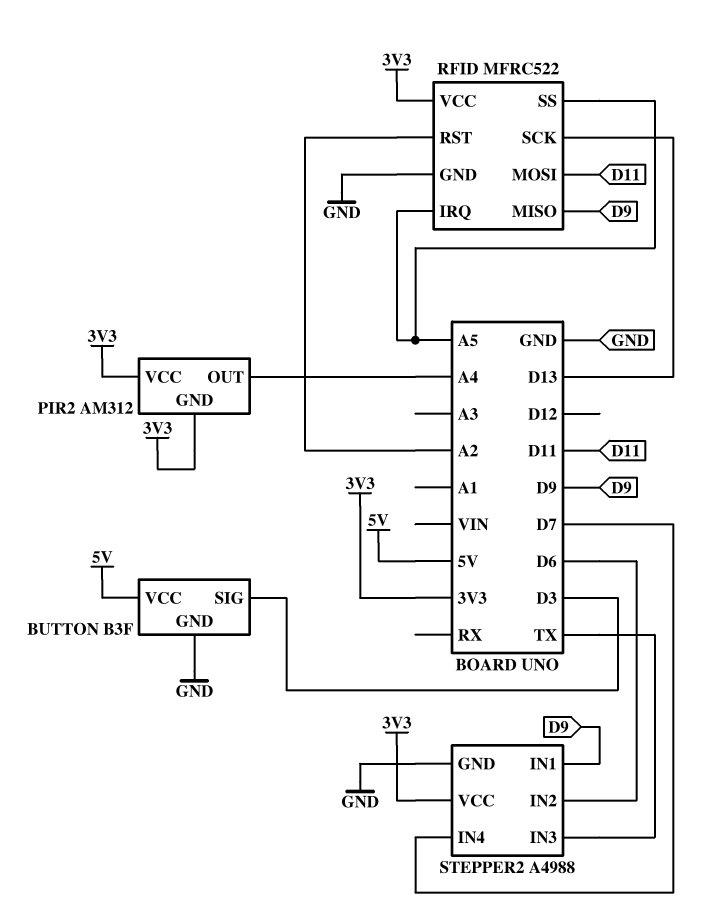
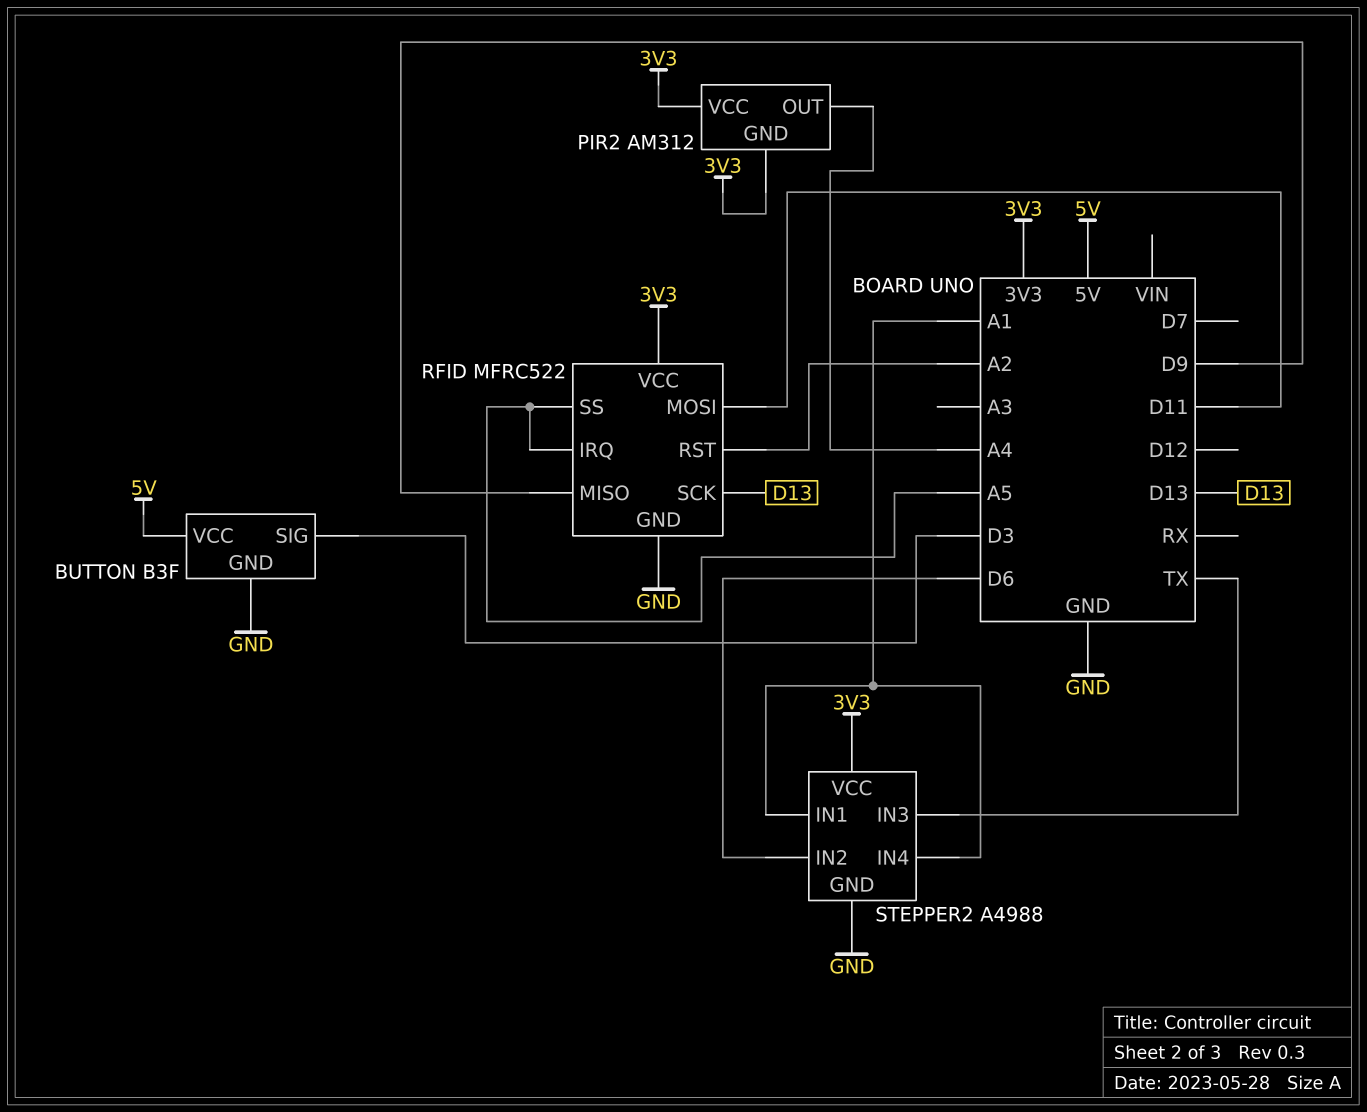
STEPPER2 pin IN1: D9 -> A1
STEPPER2 pin IN4: D7 -> A1

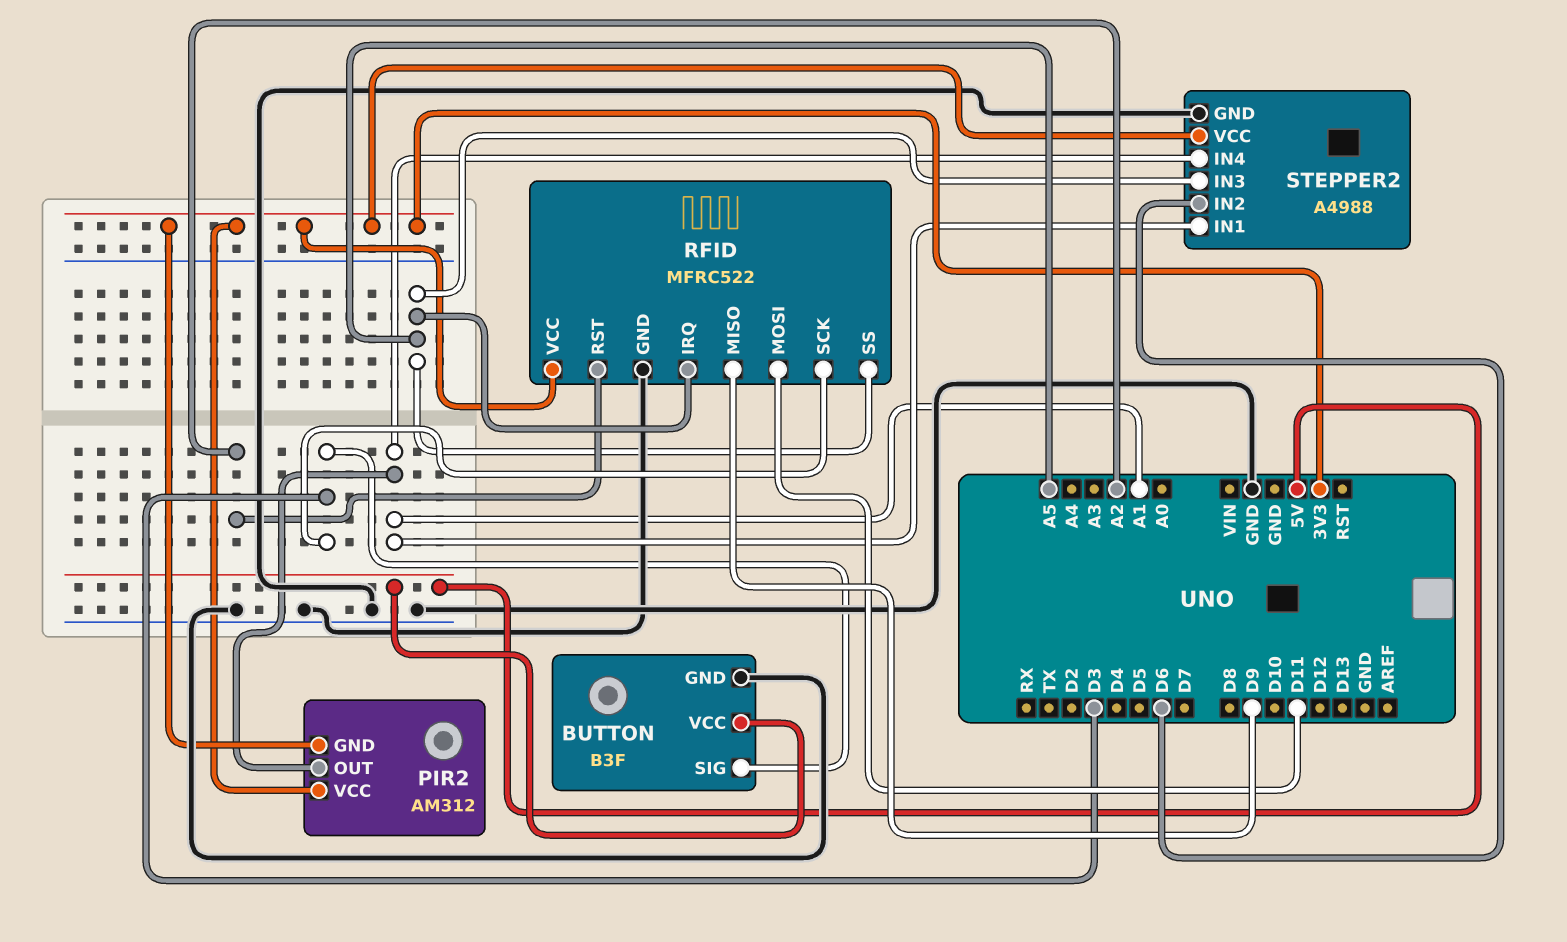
PIR2 pin OUT: A4 -> A1
RFID pin SCK: D13 -> D3
STEPPER2 pin IN3: TX -> A5

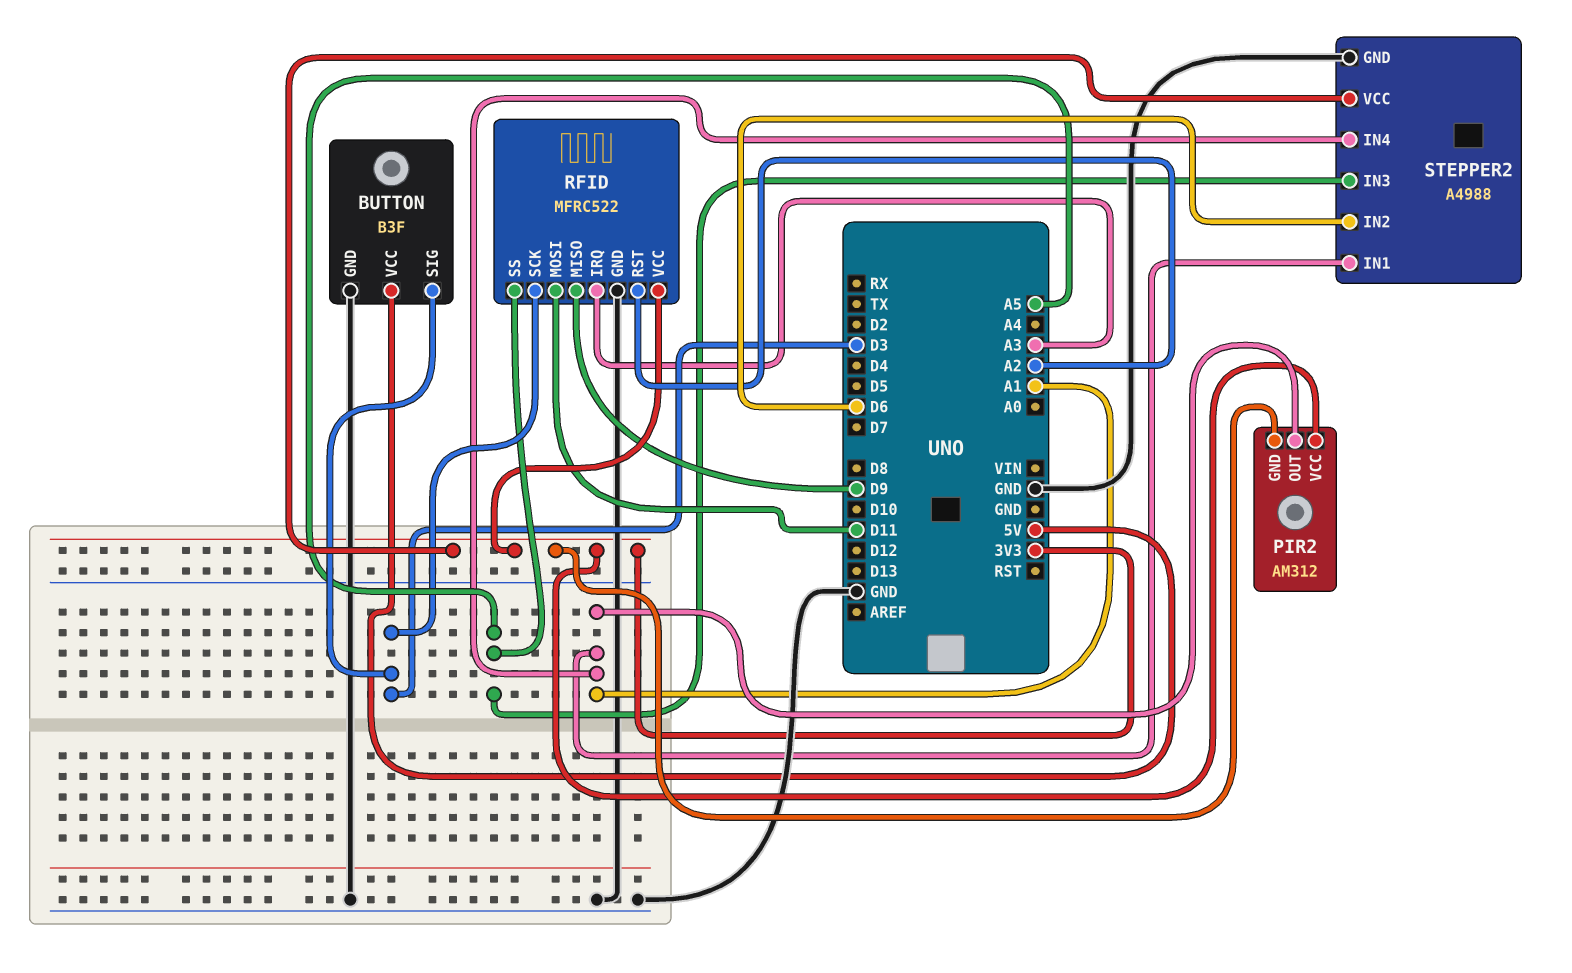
RFID pin IRQ: A5 -> A3

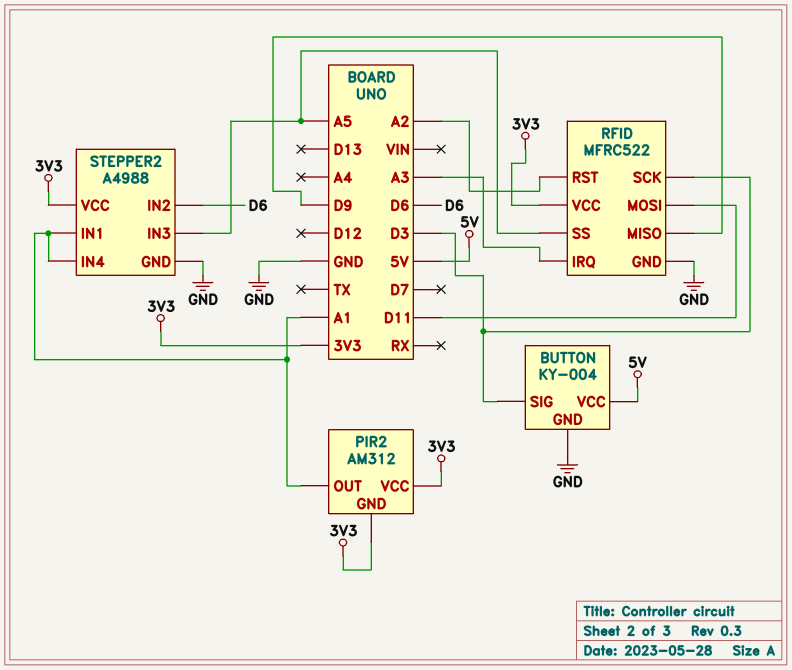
BUTTON: B3F -> KY-004

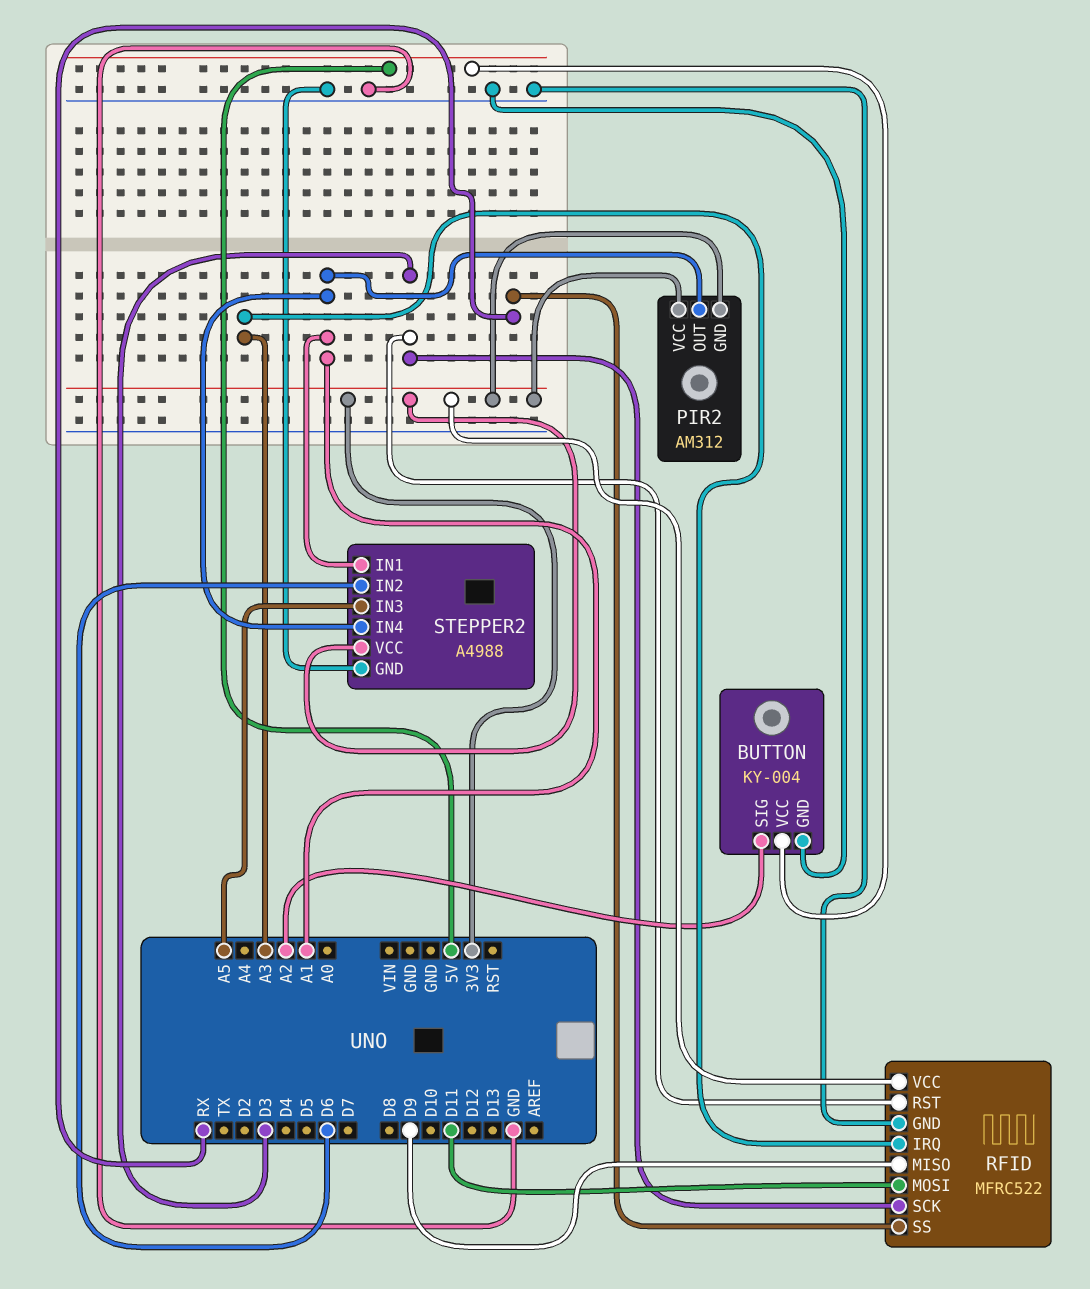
BUTTON pin SIG: D3 -> A2
RFID pin RST: A2 -> D3
RFID pin SS: A5 -> RX

